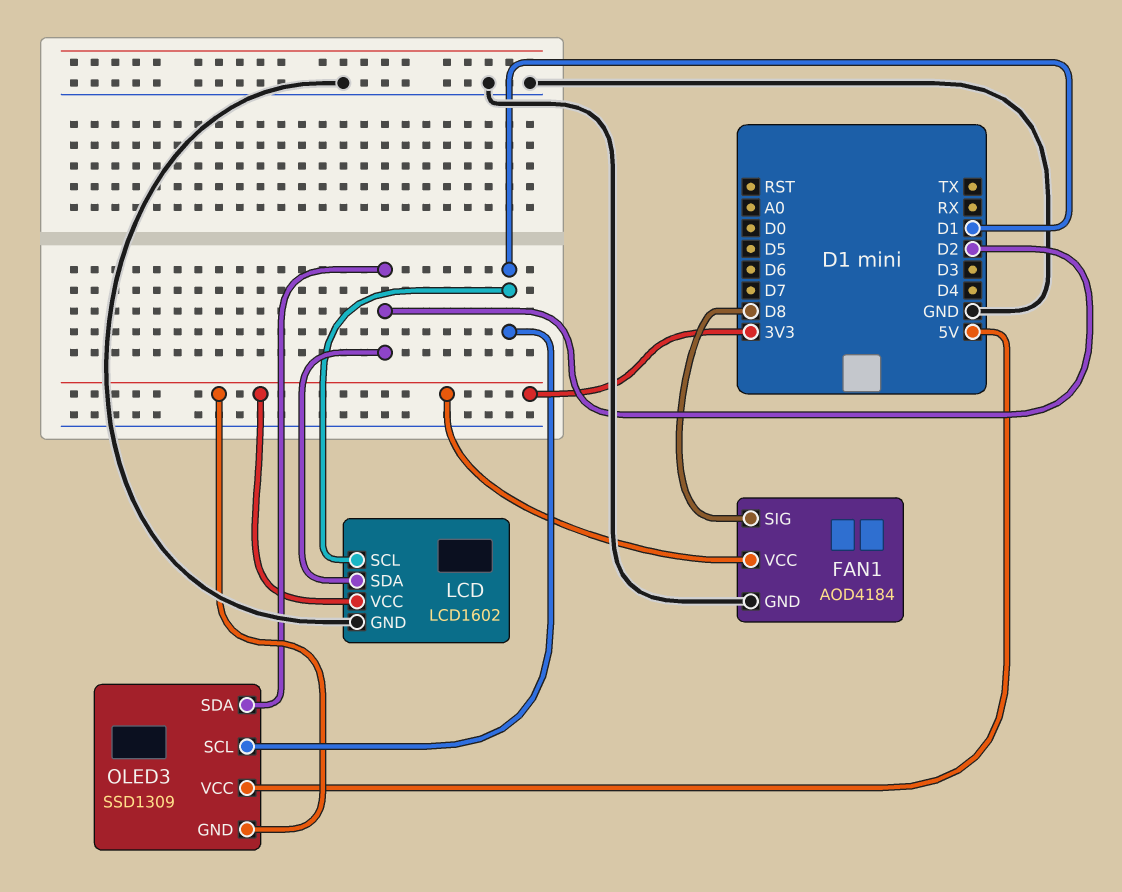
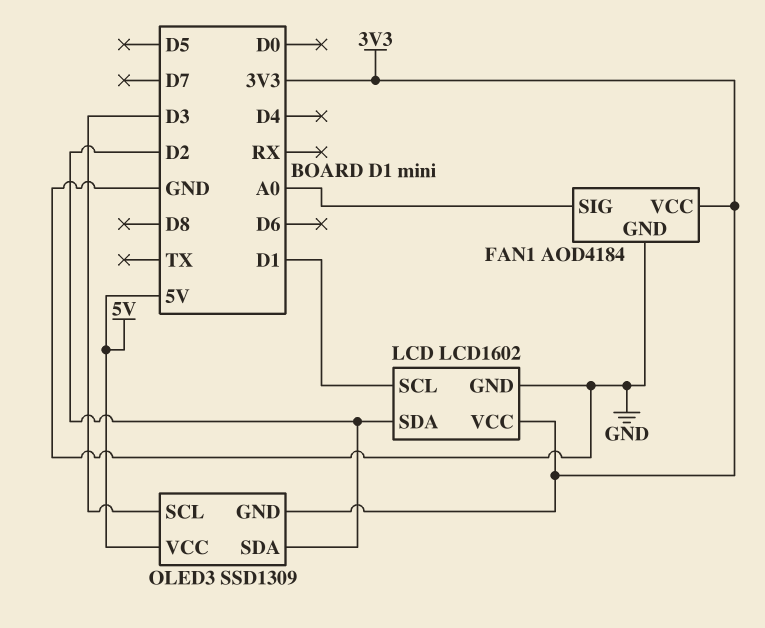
FAN1 pin SIG: D8 -> A0
OLED3 pin SCL: D1 -> D3

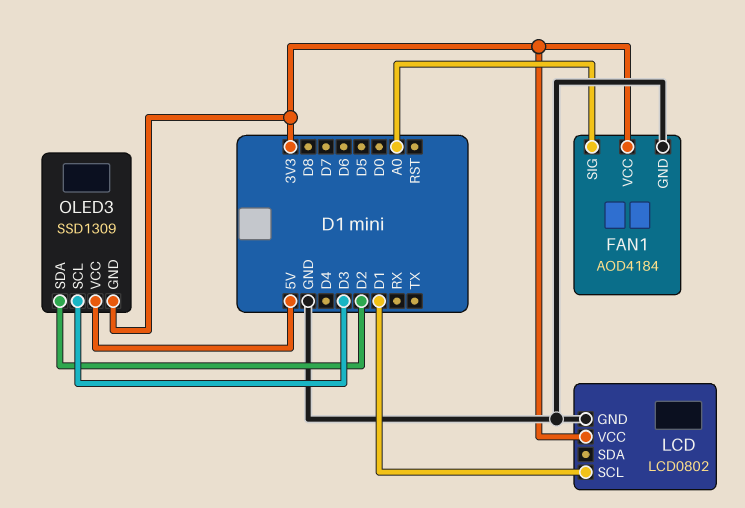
LCD: LCD1602 -> LCD0802
LCD pin SDA: D2 -> none

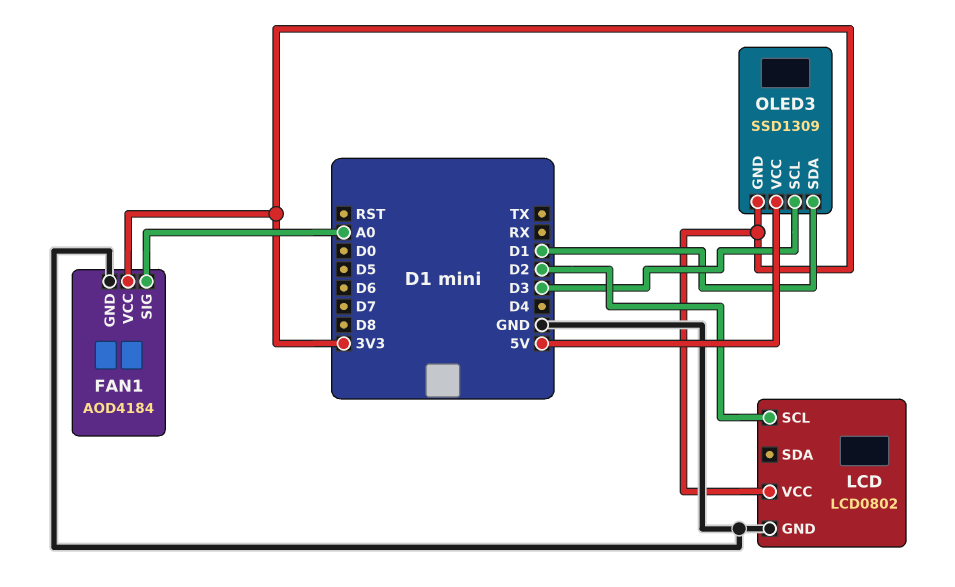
LCD pin SCL: D1 -> D2
OLED3 pin SDA: D2 -> D1

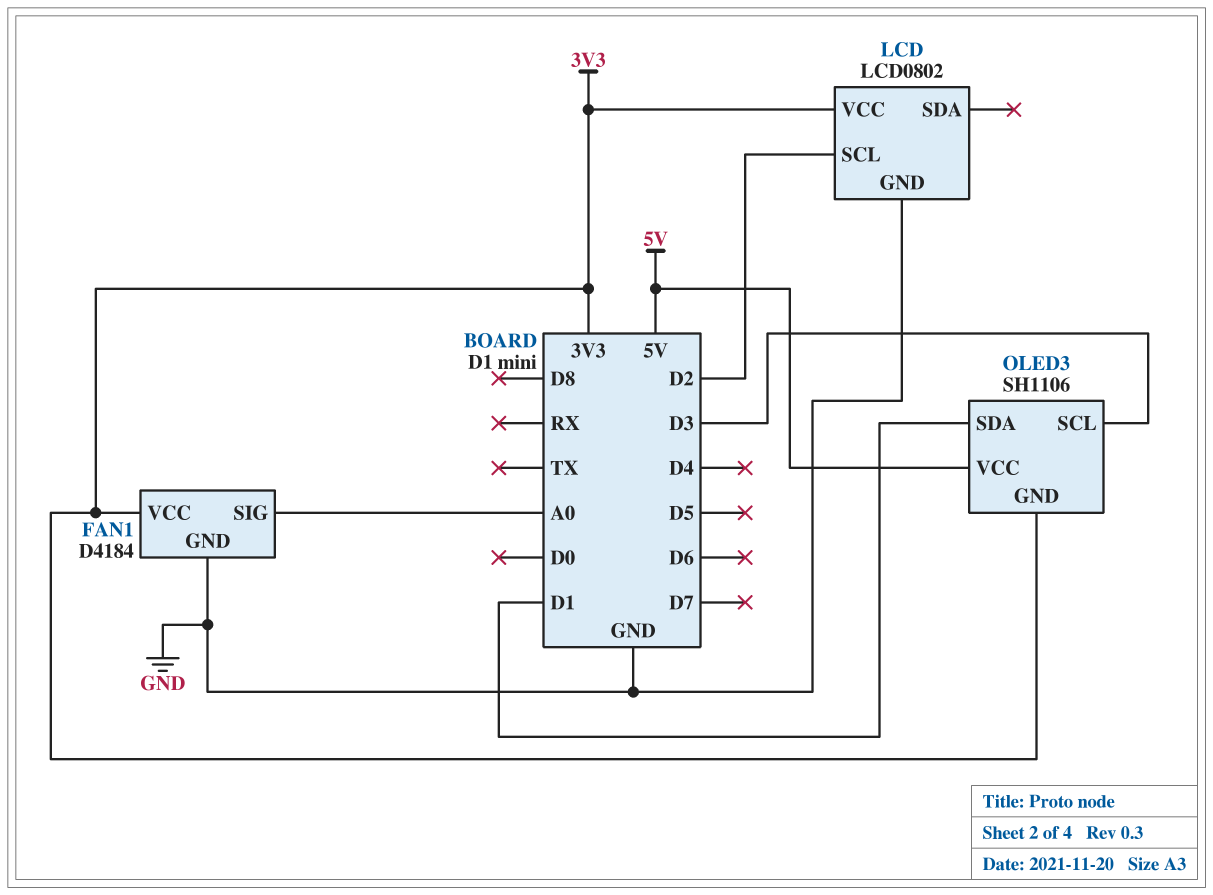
FAN1: AOD4184 -> D4184
OLED3: SSD1309 -> SH1106

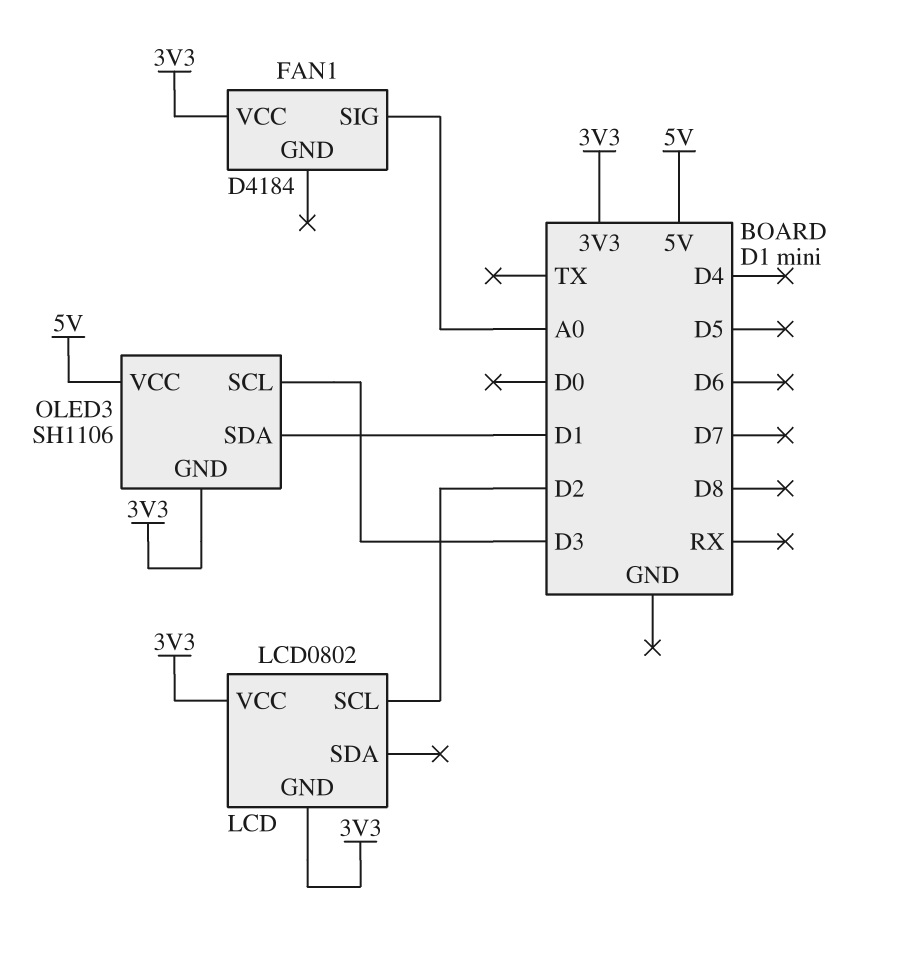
FAN1 pin GND: GND -> none
LCD pin GND: GND -> 3V3

